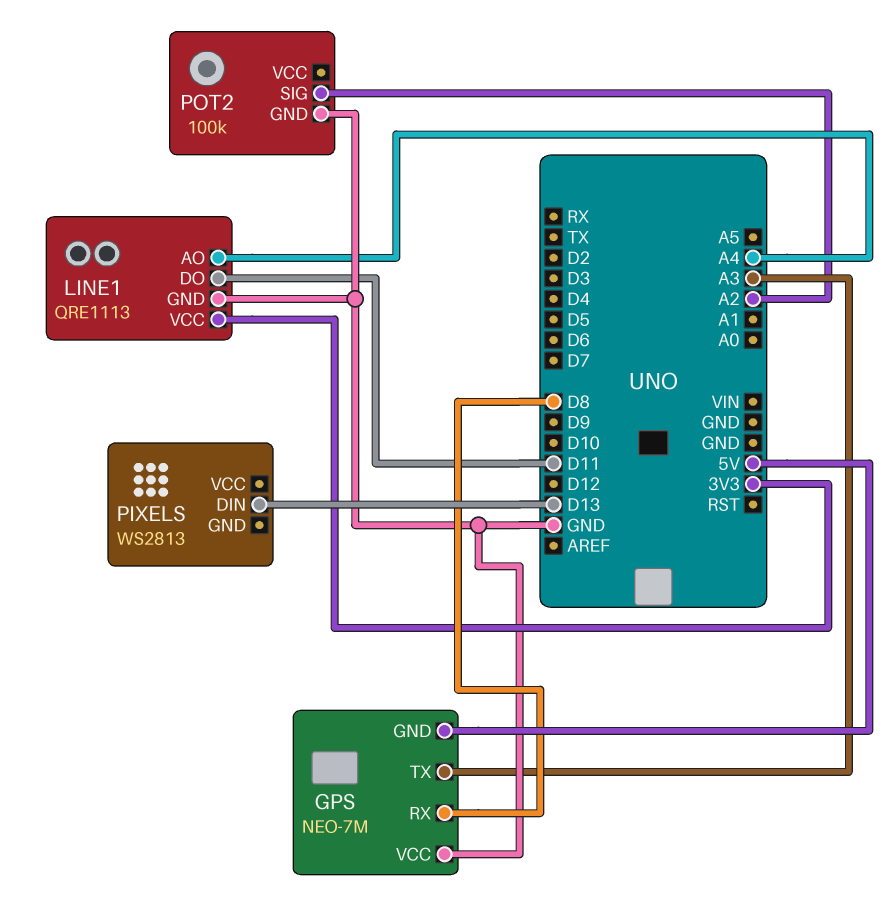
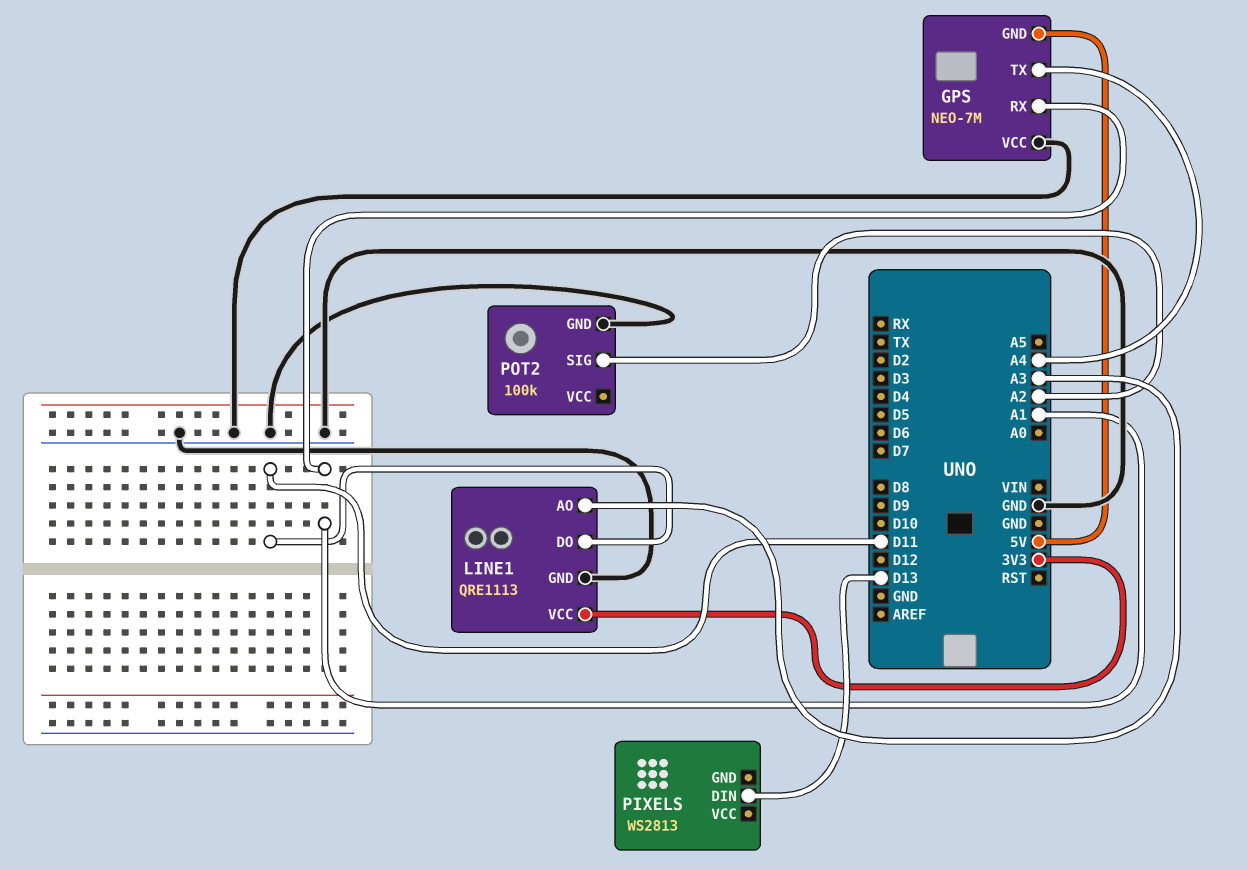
GPS pin RX: D8 -> A1
GPS pin TX: A3 -> A4
LINE1 pin AO: A4 -> A3

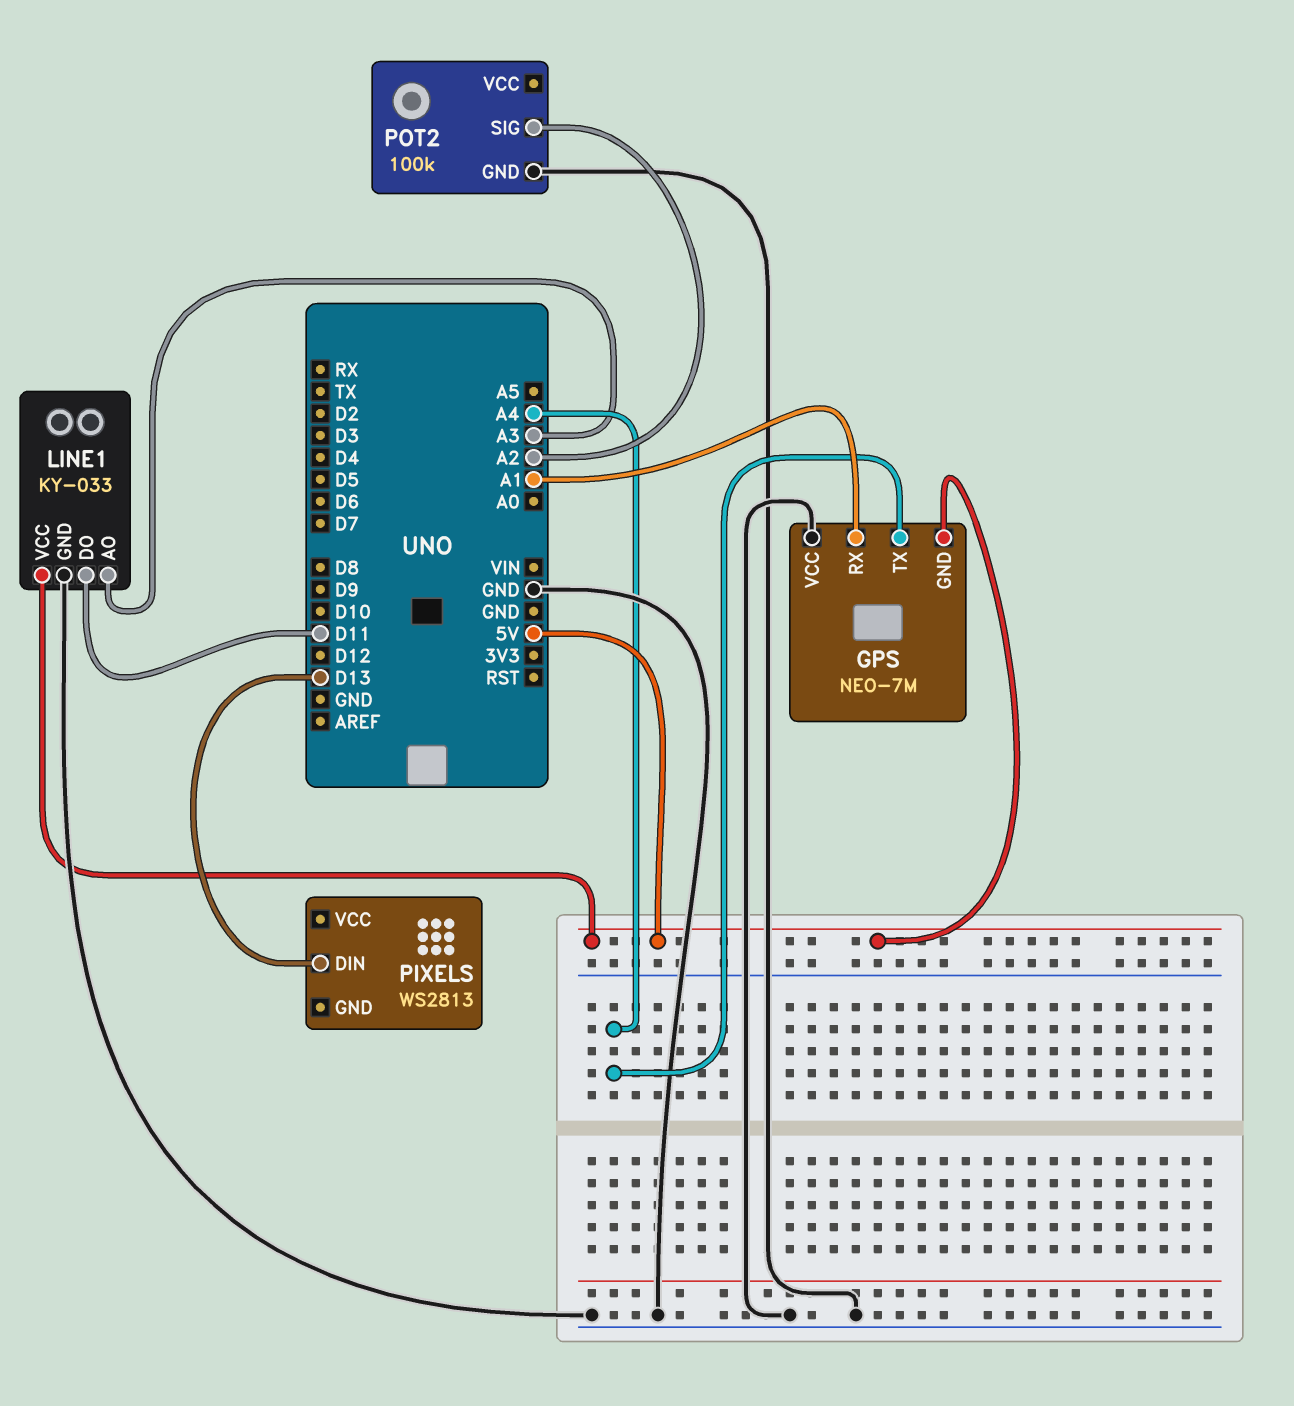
LINE1: QRE1113 -> KY-033
LINE1 pin VCC: 3V3 -> 5V

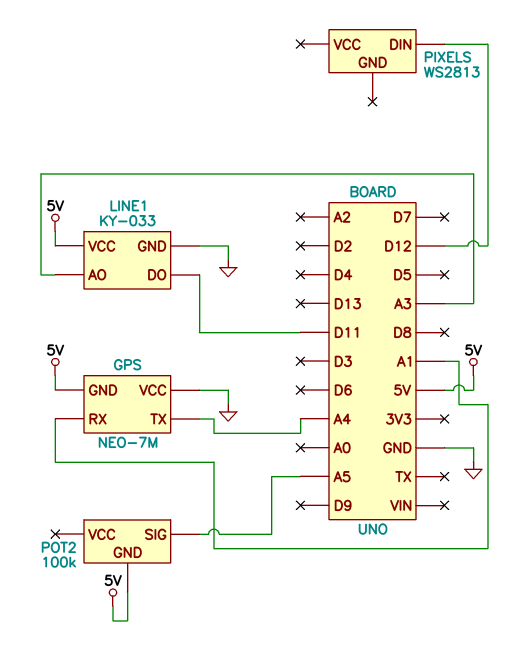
PIXELS pin DIN: D13 -> D12
POT2 pin GND: GND -> 5V
POT2 pin SIG: A2 -> A5

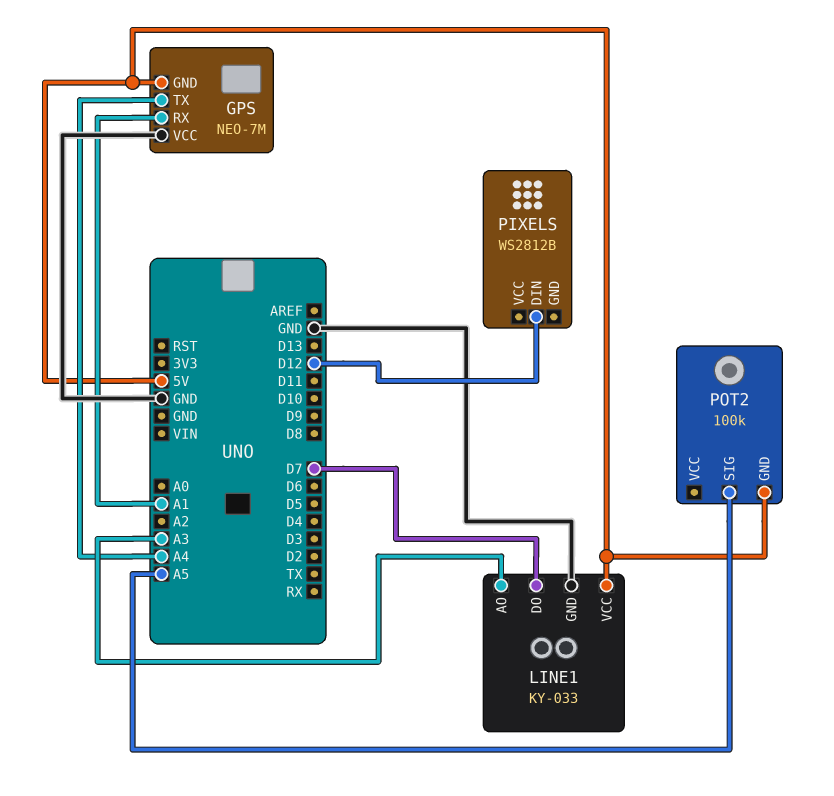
LINE1 pin DO: D11 -> D7
PIXELS: WS2813 -> WS2812B

